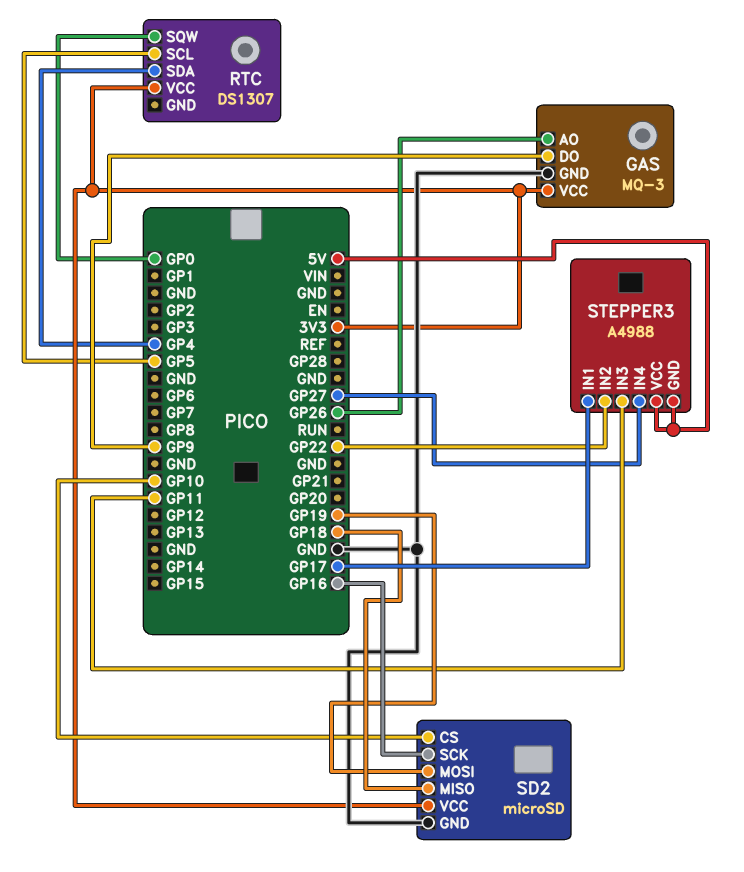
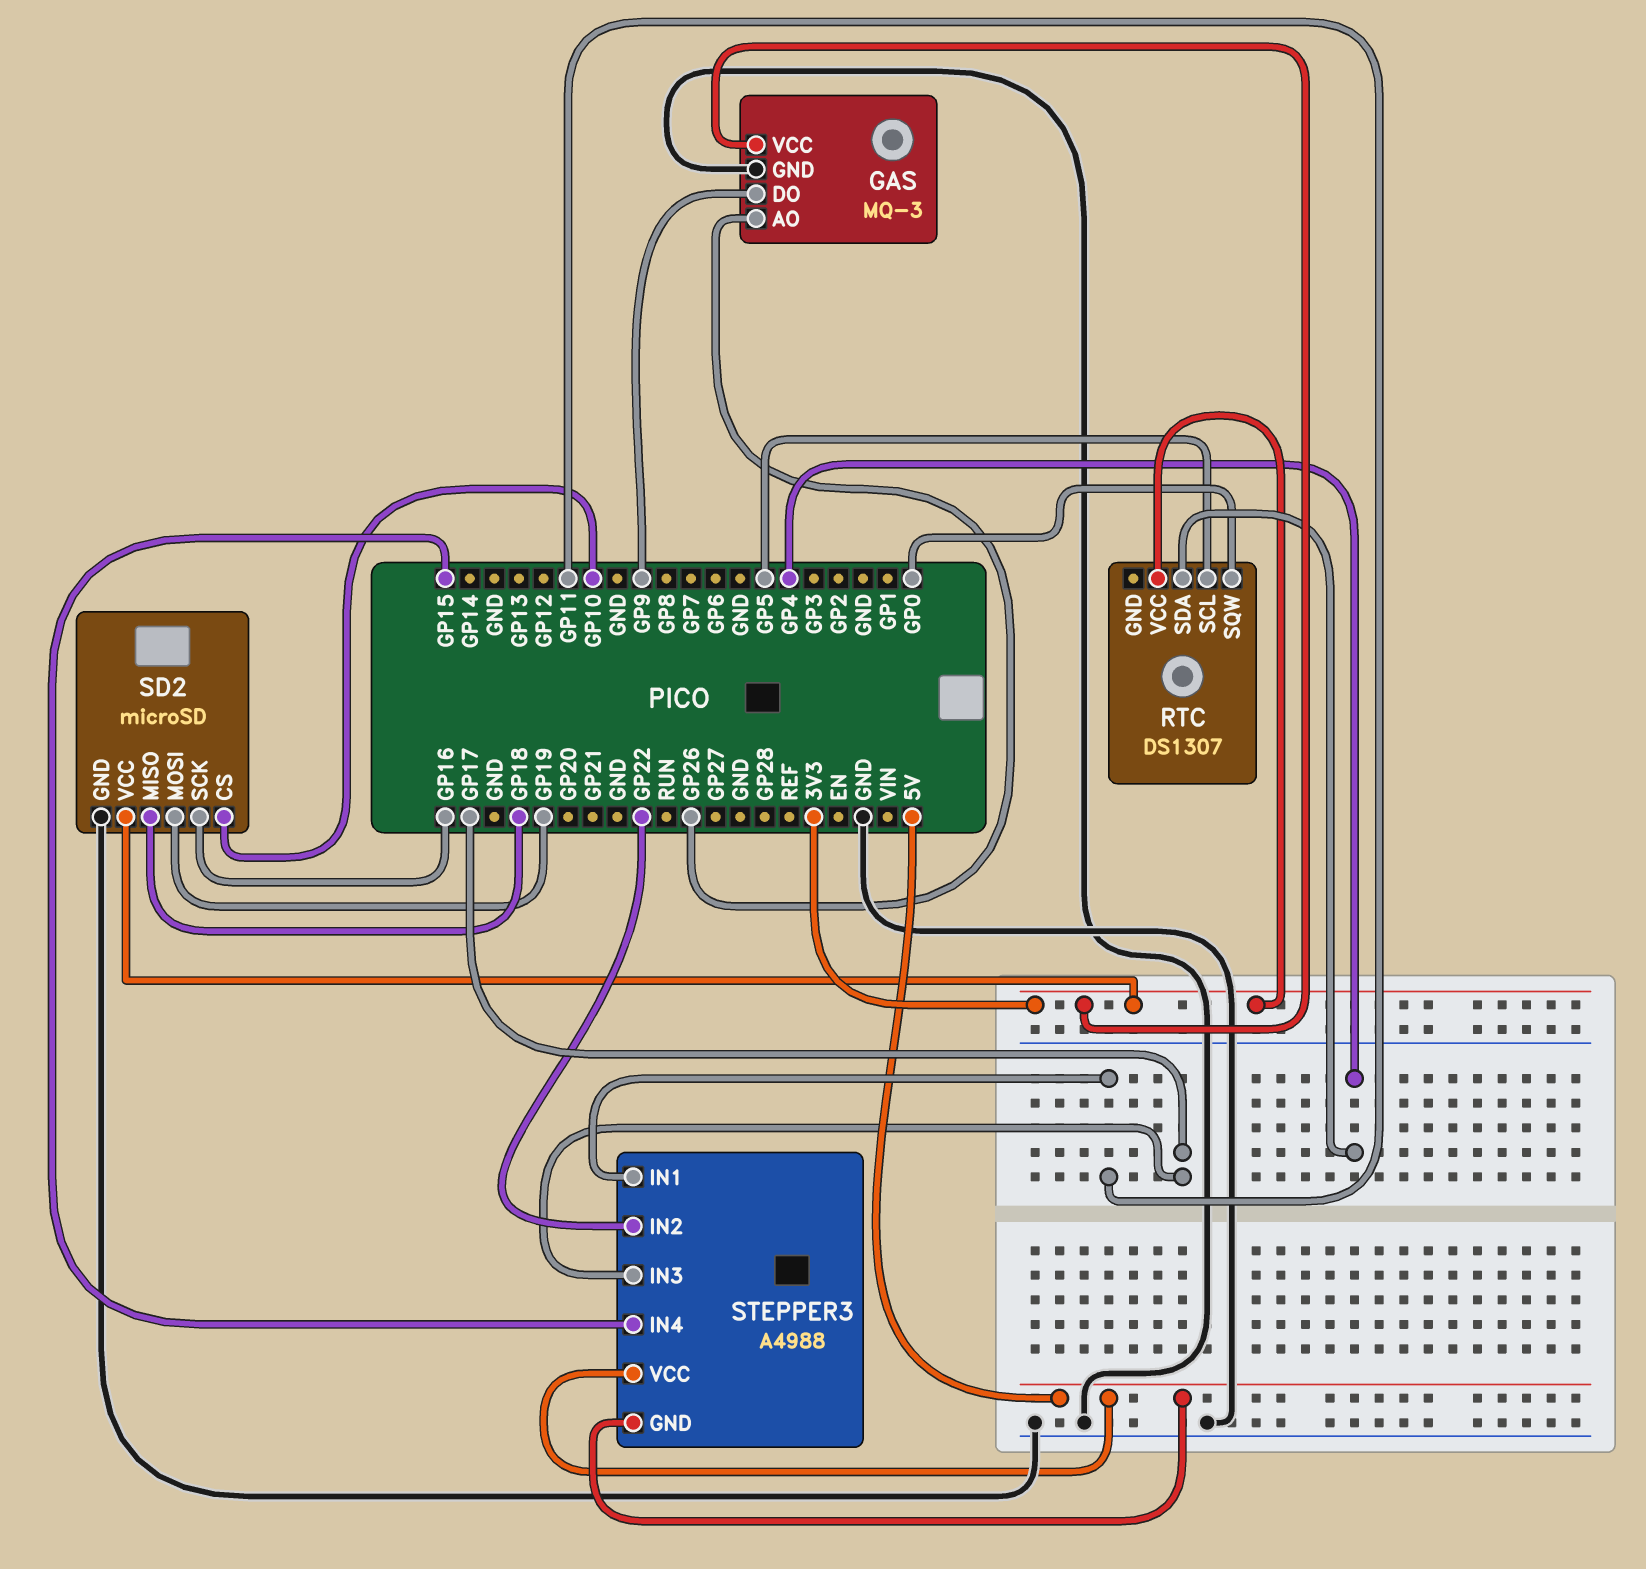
STEPPER3 pin IN1: GP17 -> GP11
STEPPER3 pin IN3: GP11 -> GP17
STEPPER3 pin IN4: GP27 -> GP15

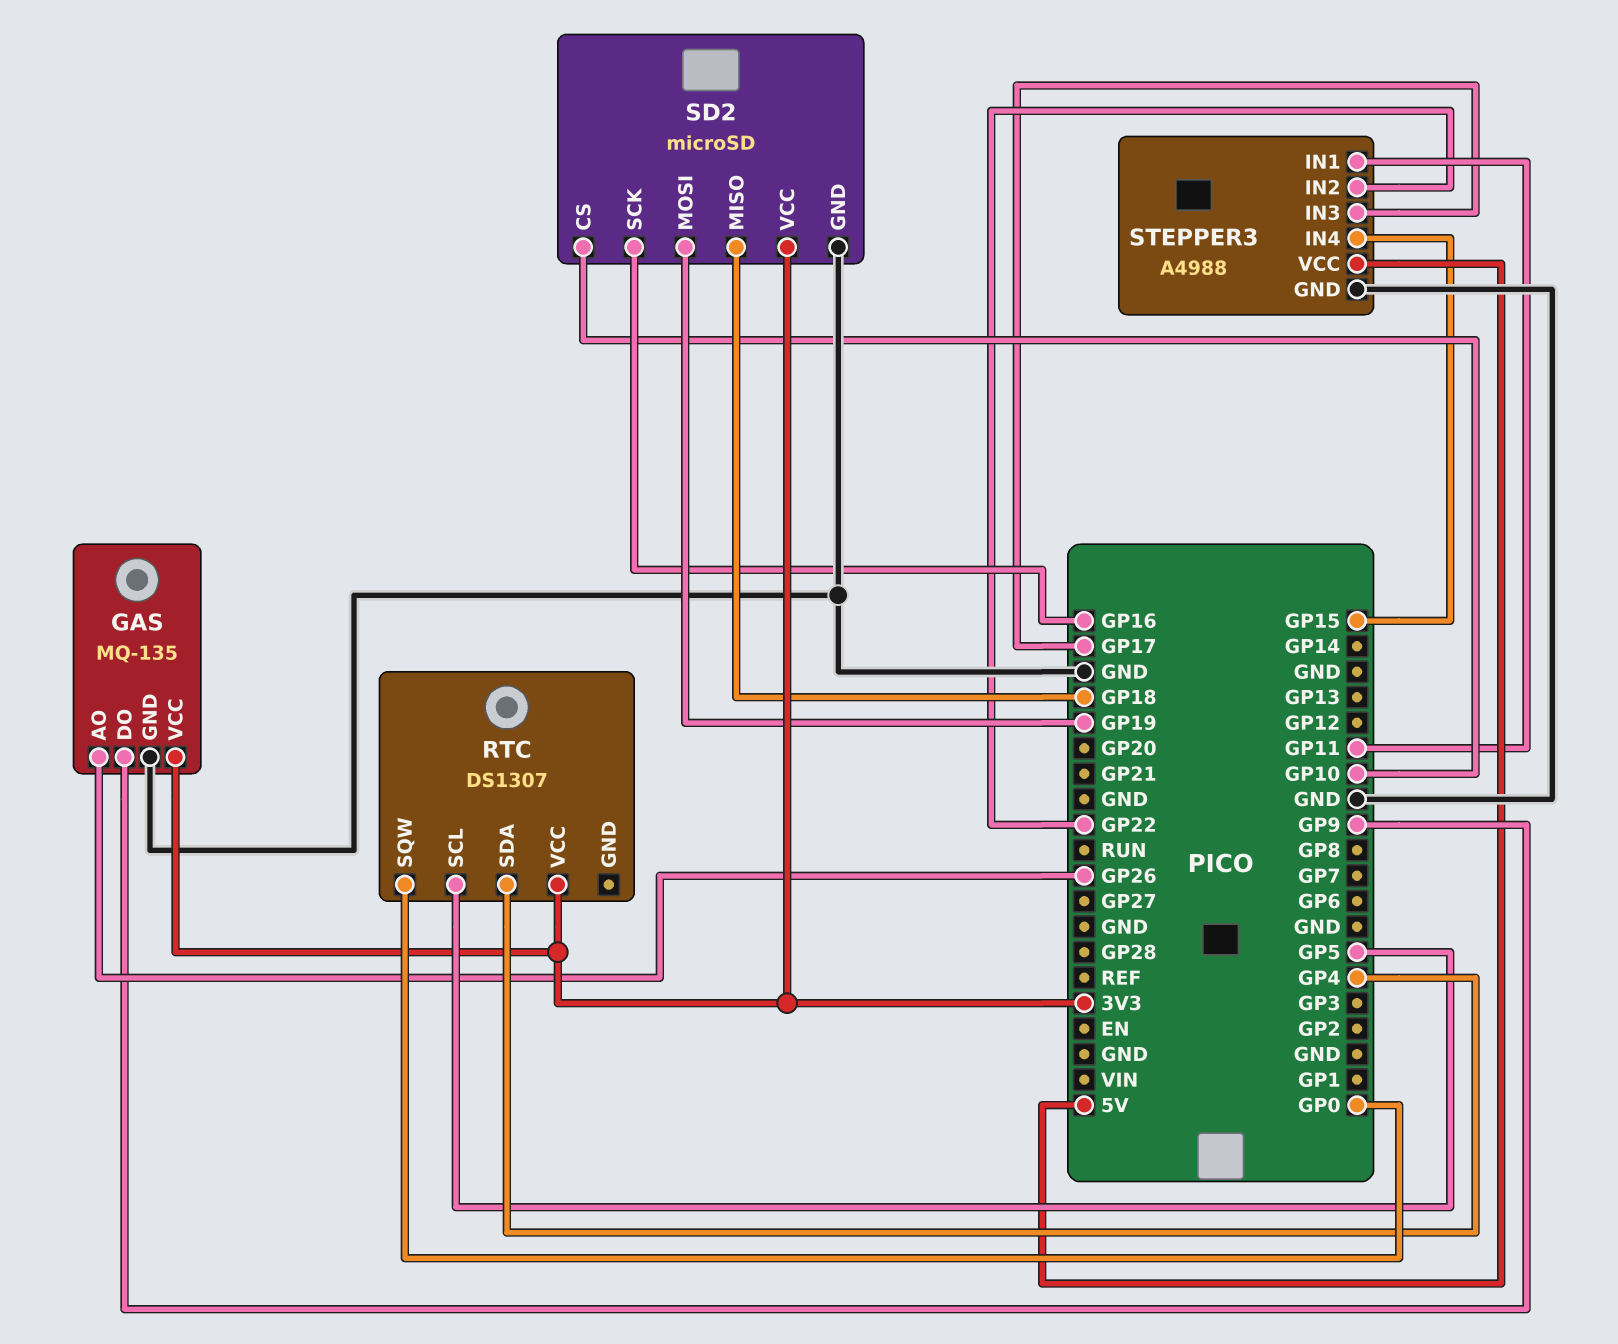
GAS: MQ-3 -> MQ-135
STEPPER3 pin GND: 5V -> GND

